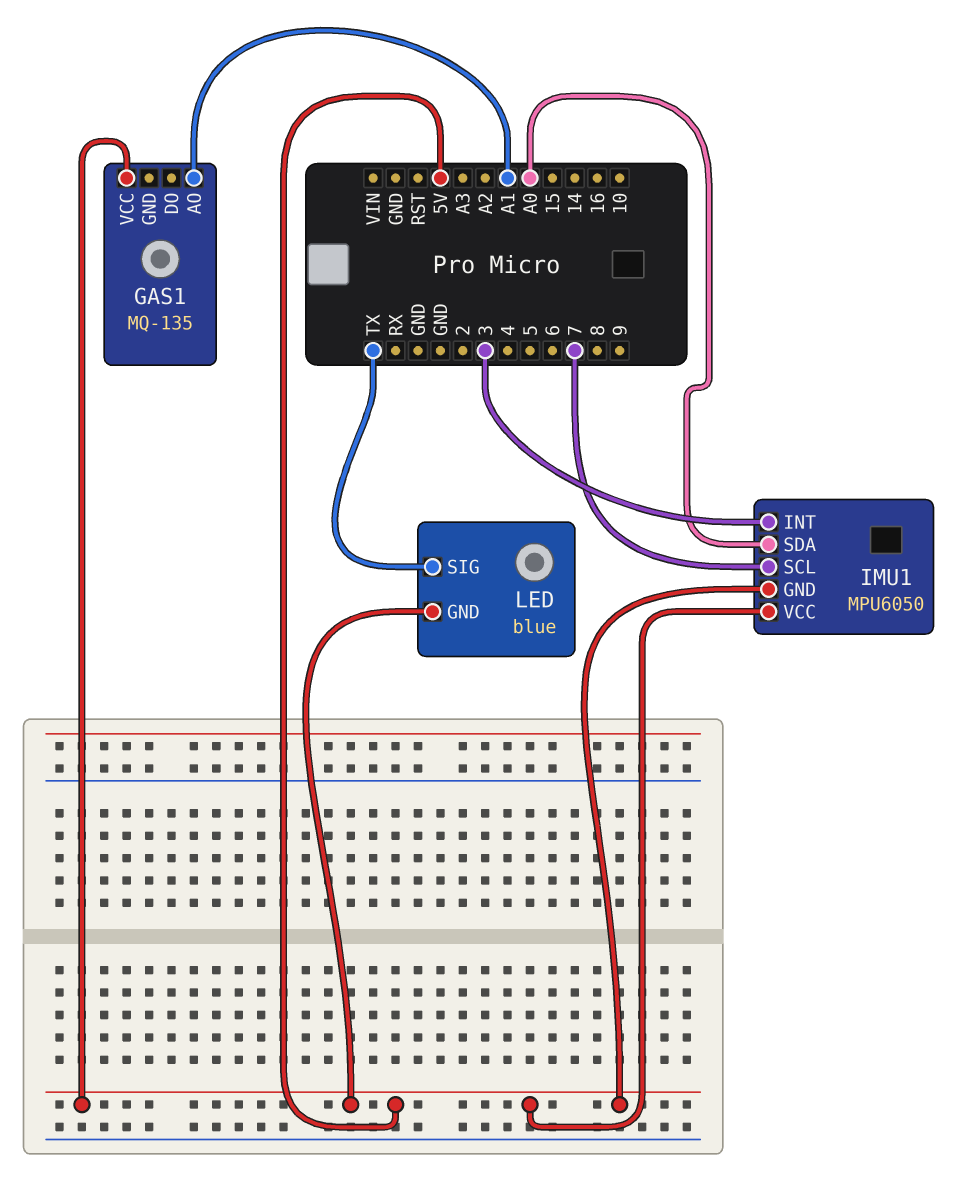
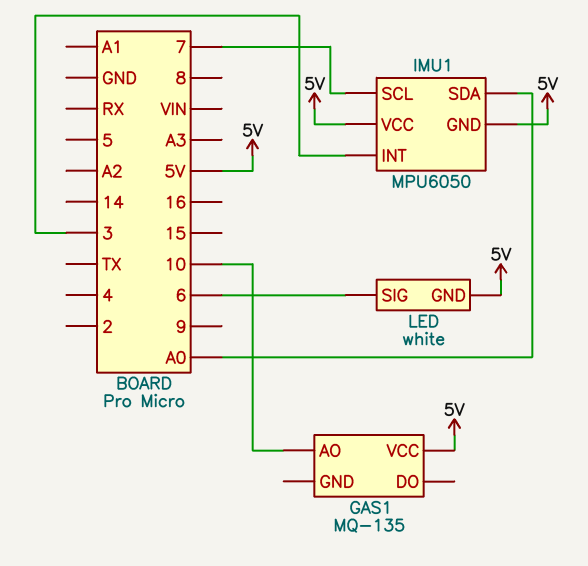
GAS1 pin AO: A1 -> 10
LED: blue -> white
LED pin SIG: TX -> 6

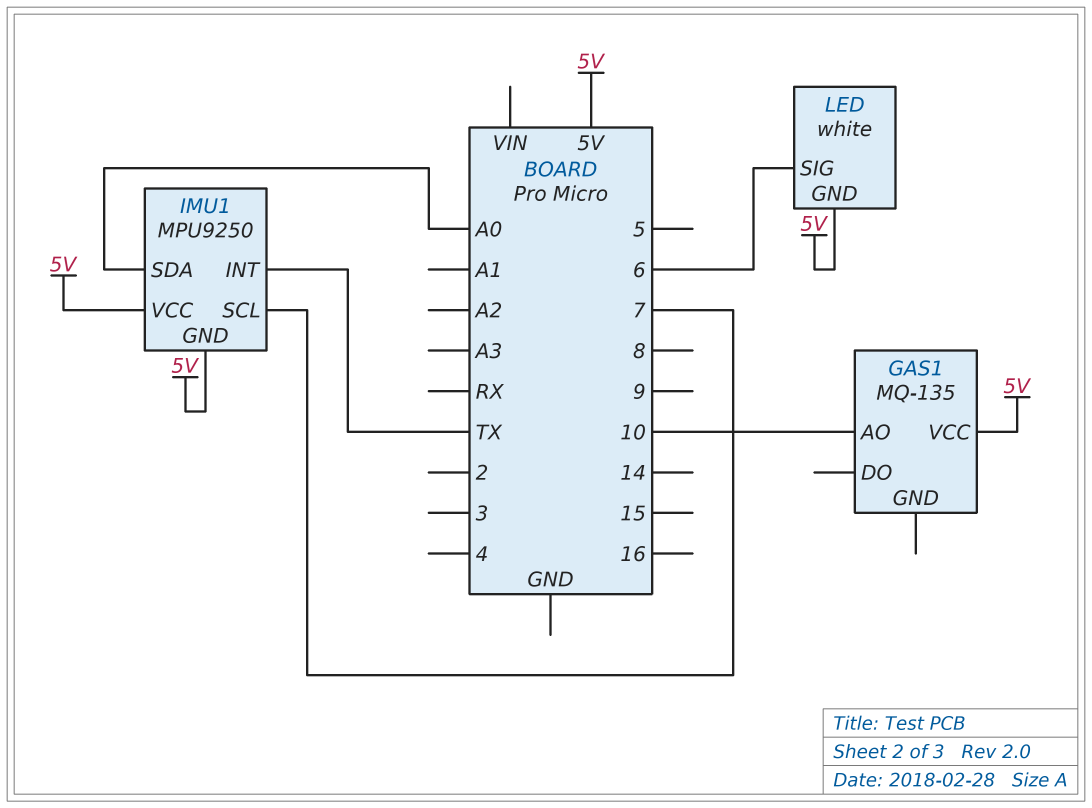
IMU1: MPU6050 -> MPU9250
IMU1 pin INT: 3 -> TX

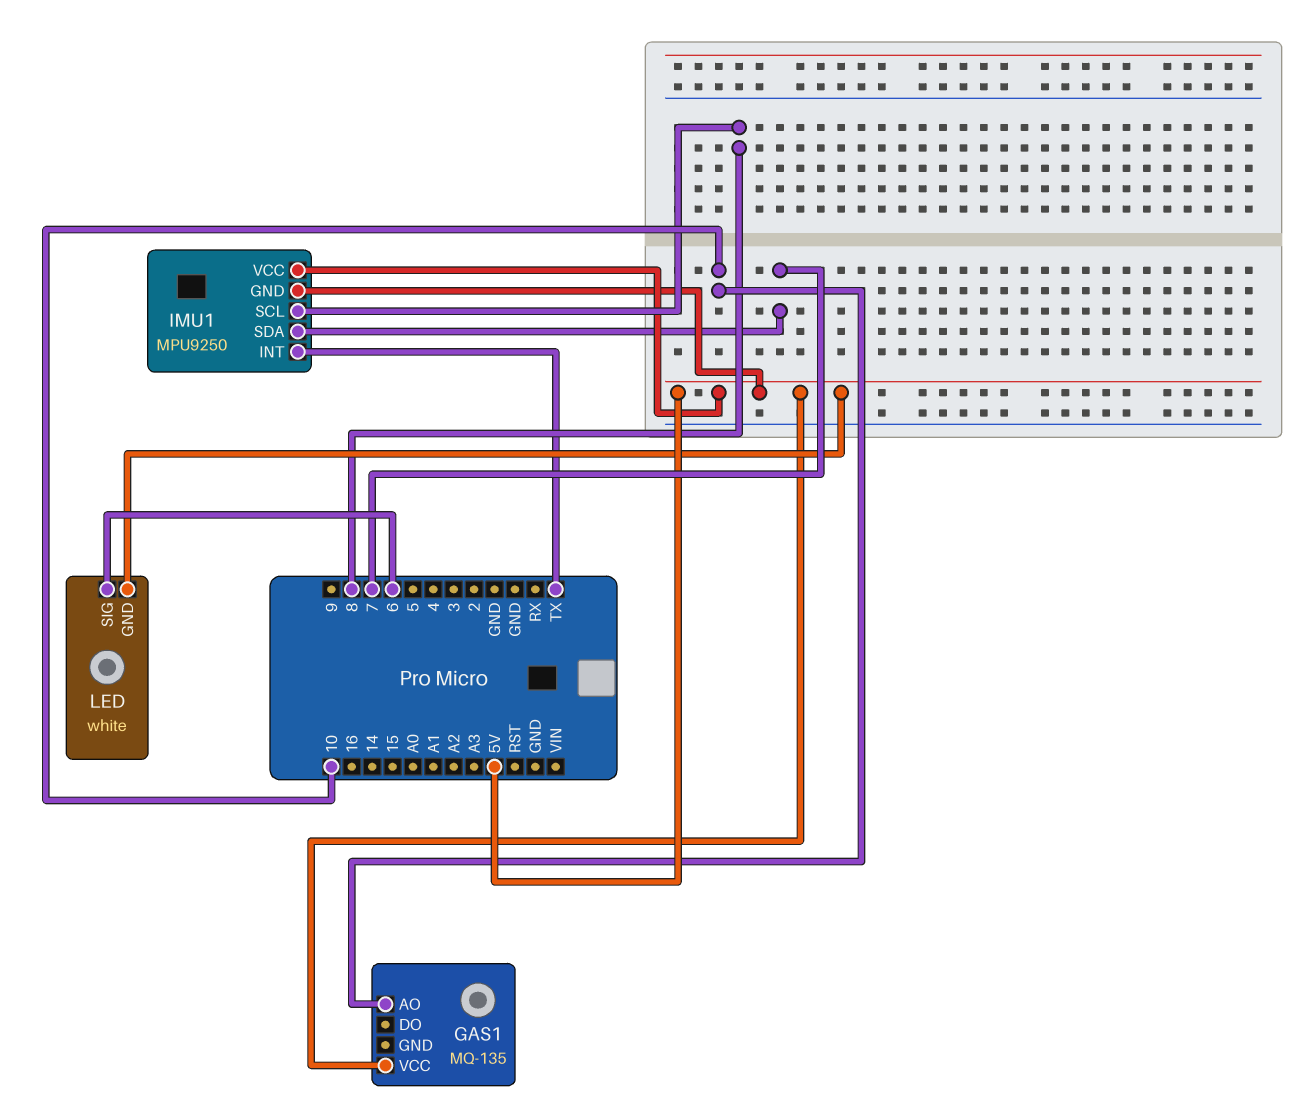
IMU1 pin SCL: 7 -> 8
IMU1 pin SDA: A0 -> 7

